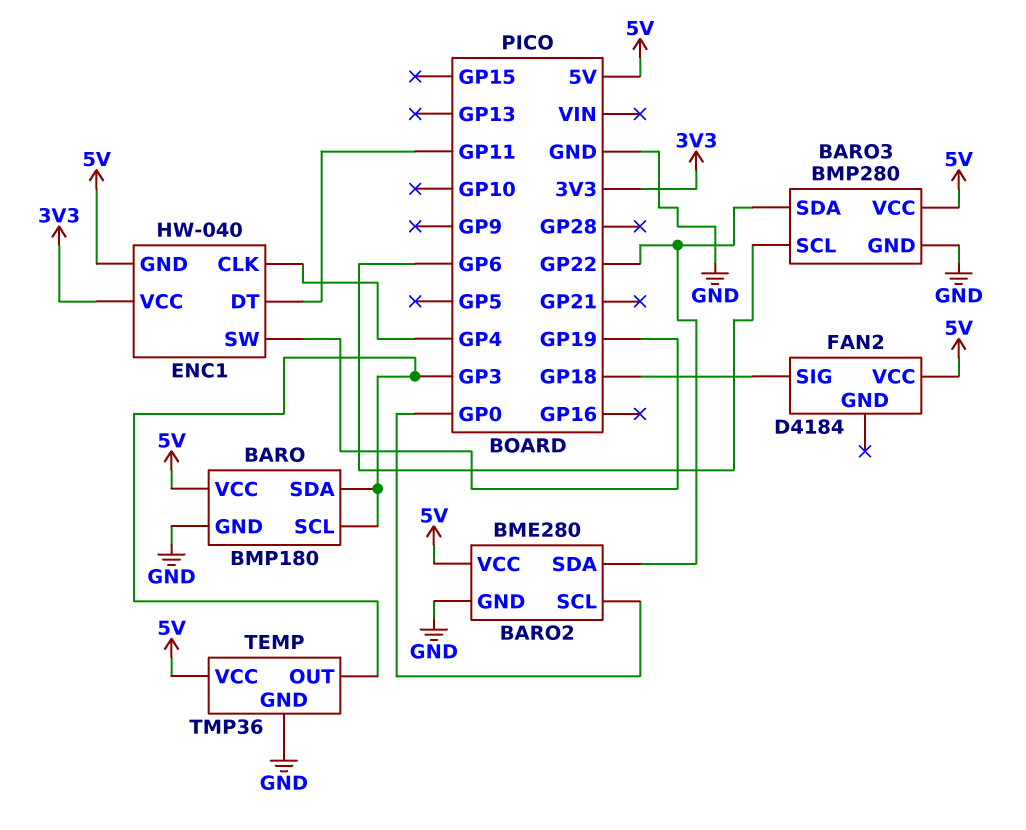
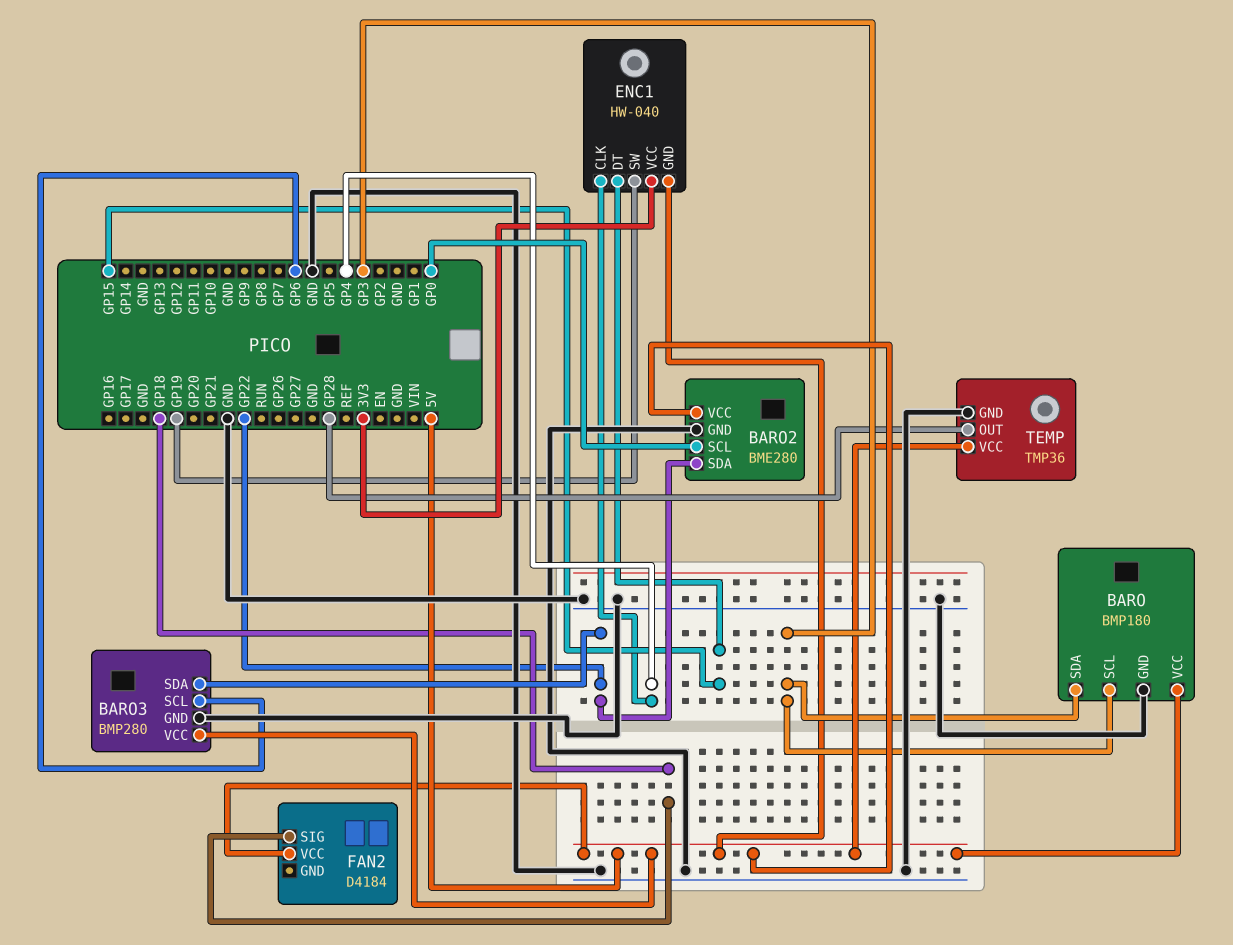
ENC1 pin DT: GP11 -> GP15
TEMP pin OUT: GP3 -> GP28

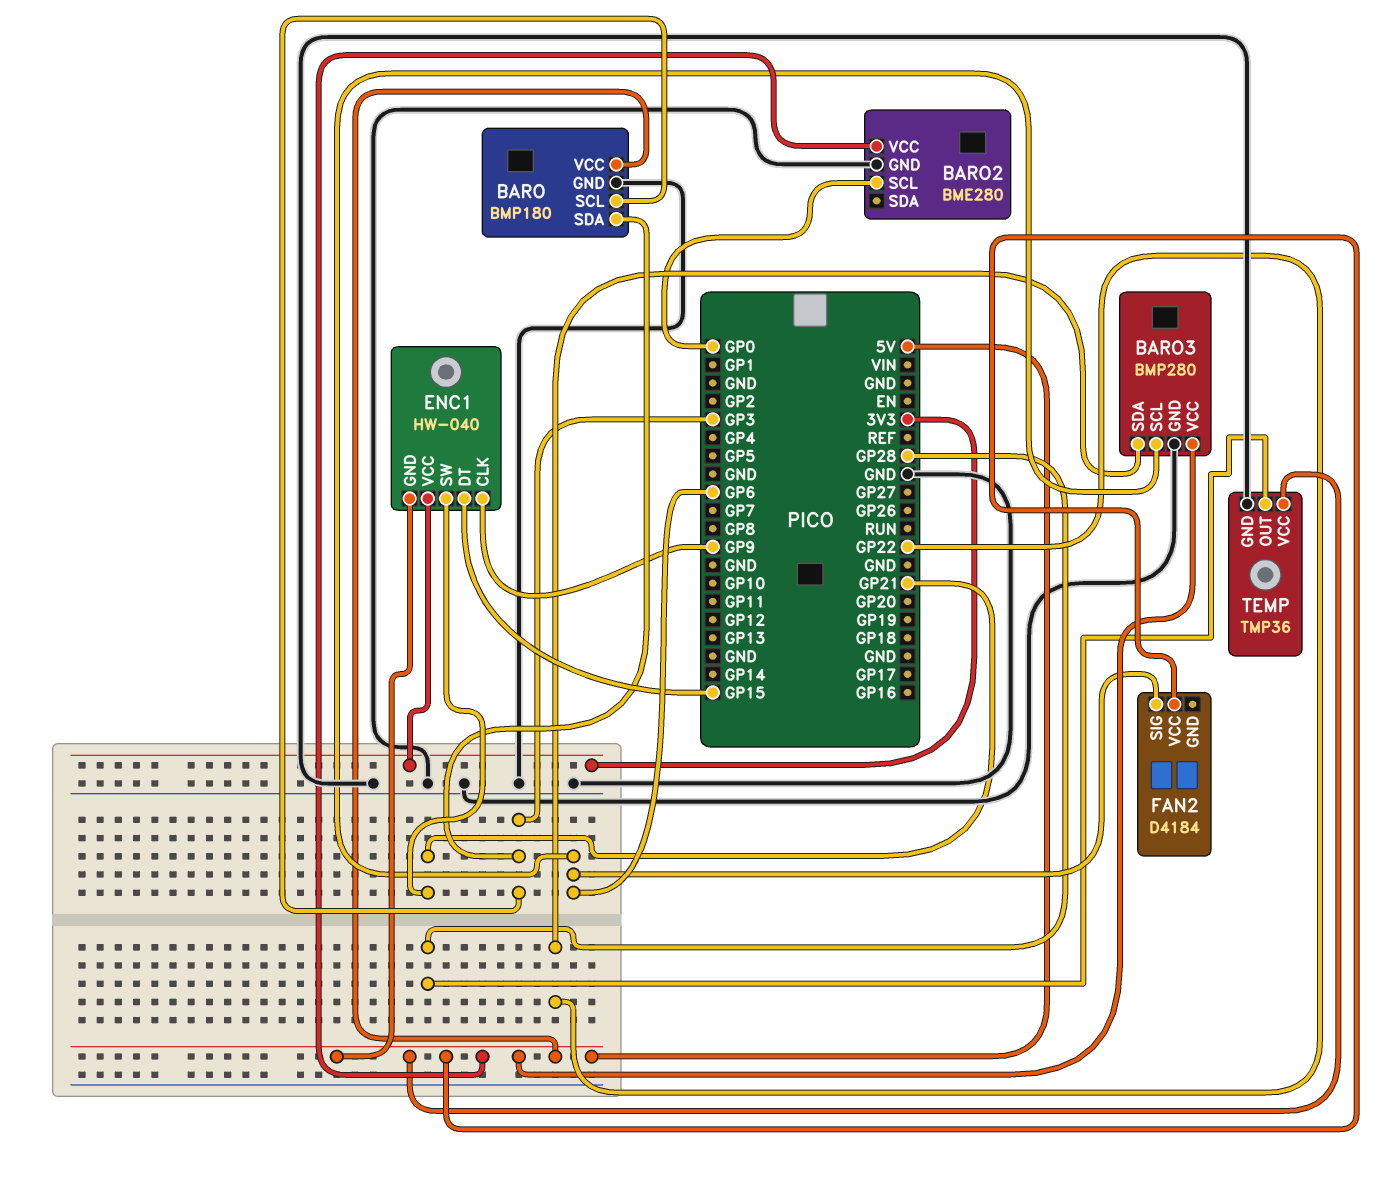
BARO2 pin SDA: GP22 -> none
ENC1 pin CLK: GP4 -> GP9
ENC1 pin SW: GP19 -> GP21
FAN2 pin SIG: GP18 -> GP6

